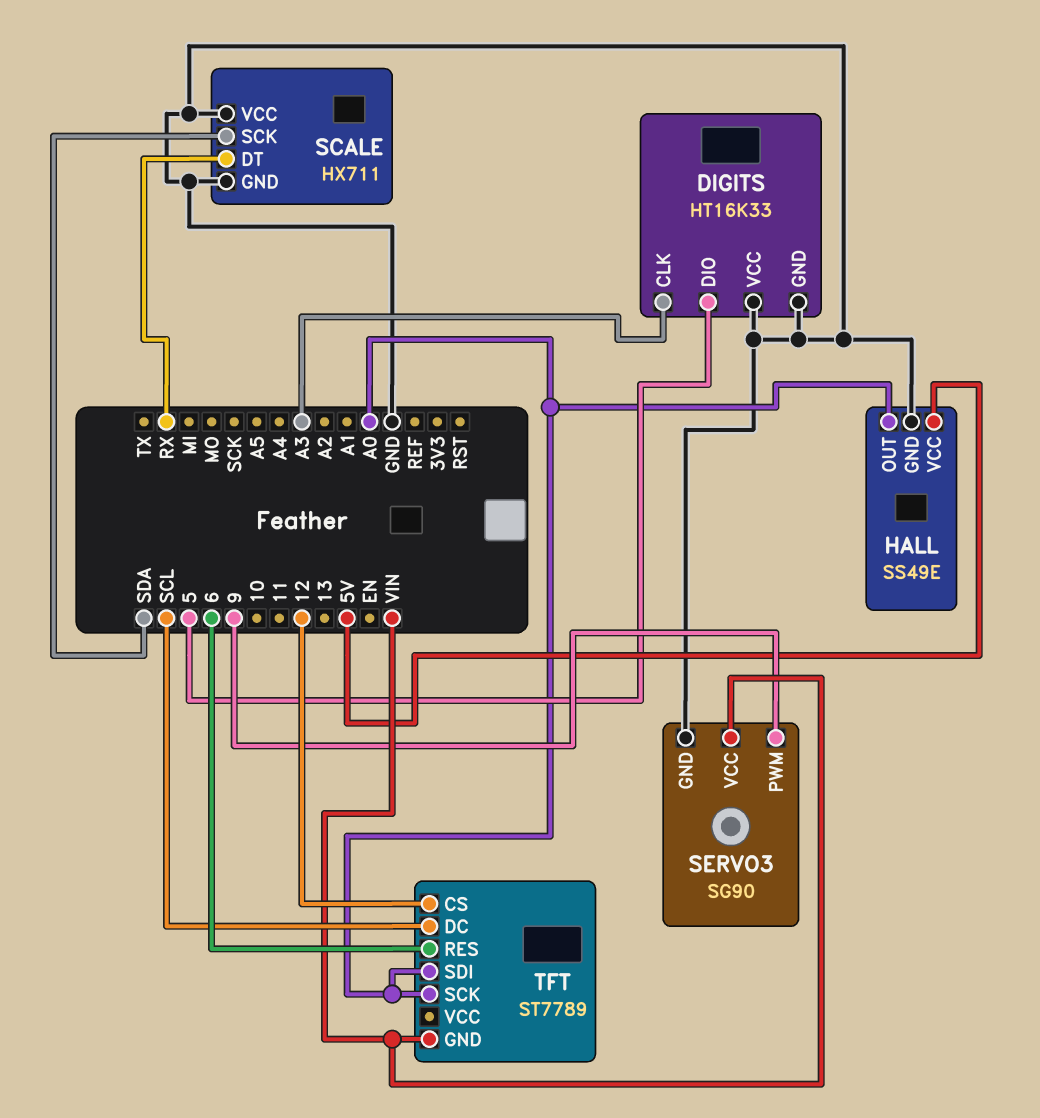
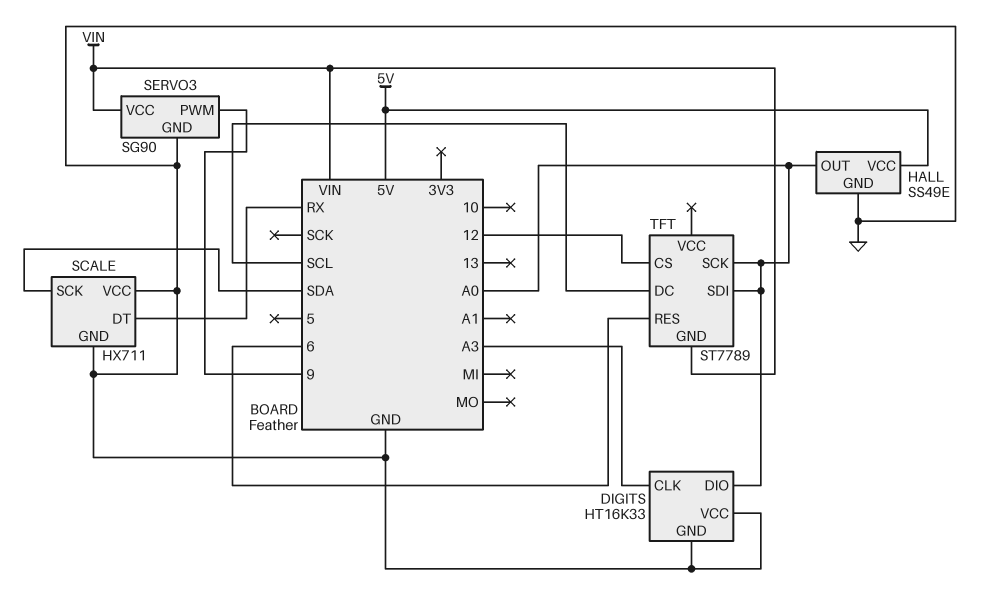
DIGITS pin DIO: 5 -> A0

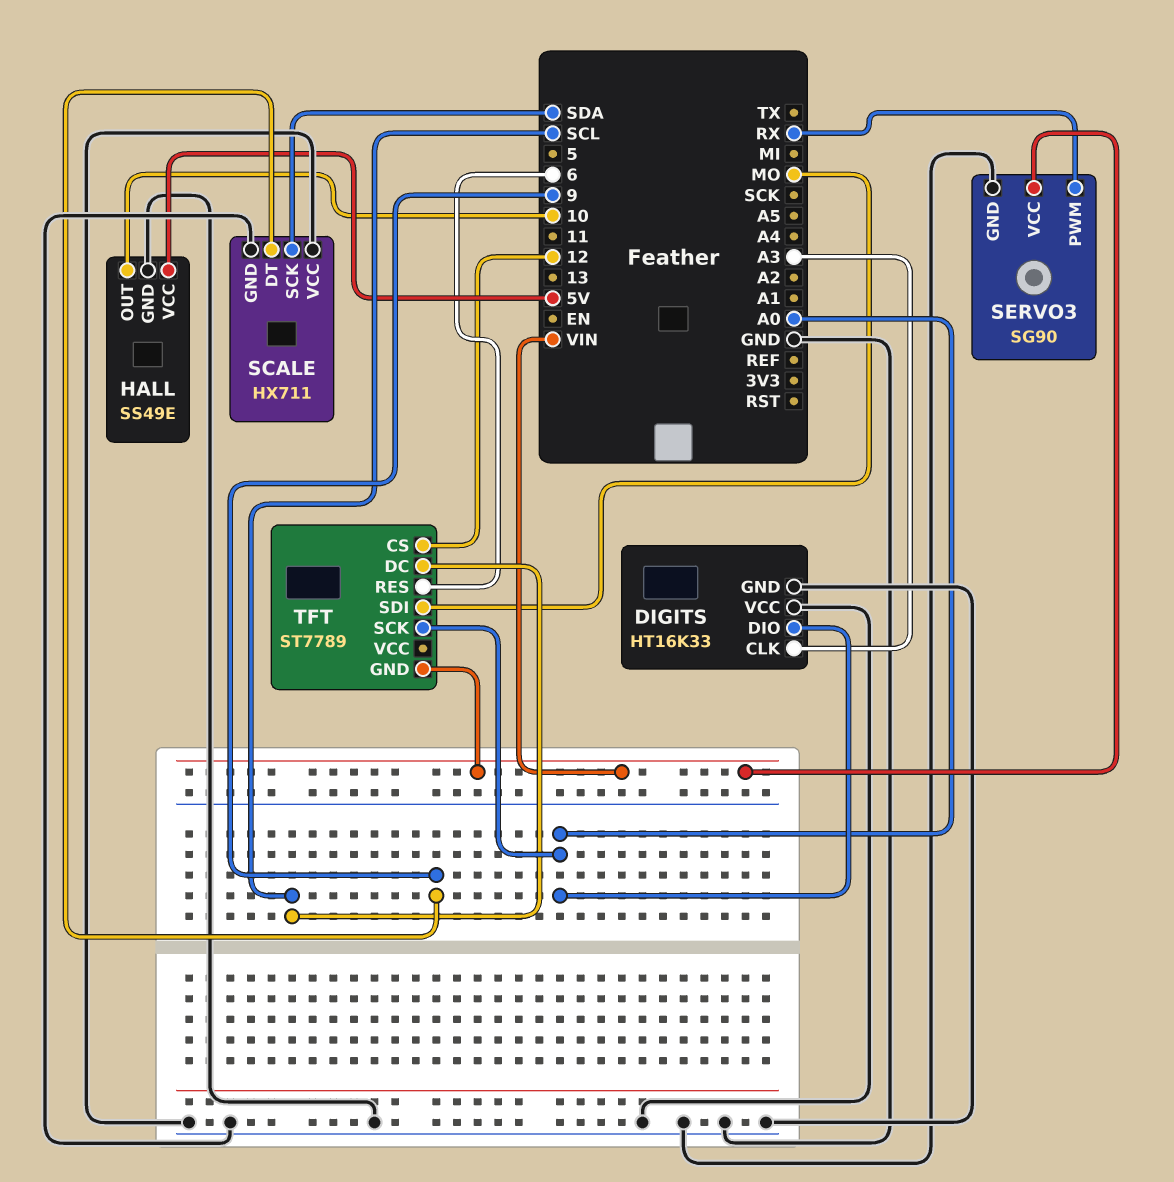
HALL pin OUT: A0 -> 10
SCALE pin DT: RX -> 9
SERVO3 pin PWM: 9 -> RX
TFT pin SDI: A0 -> MO

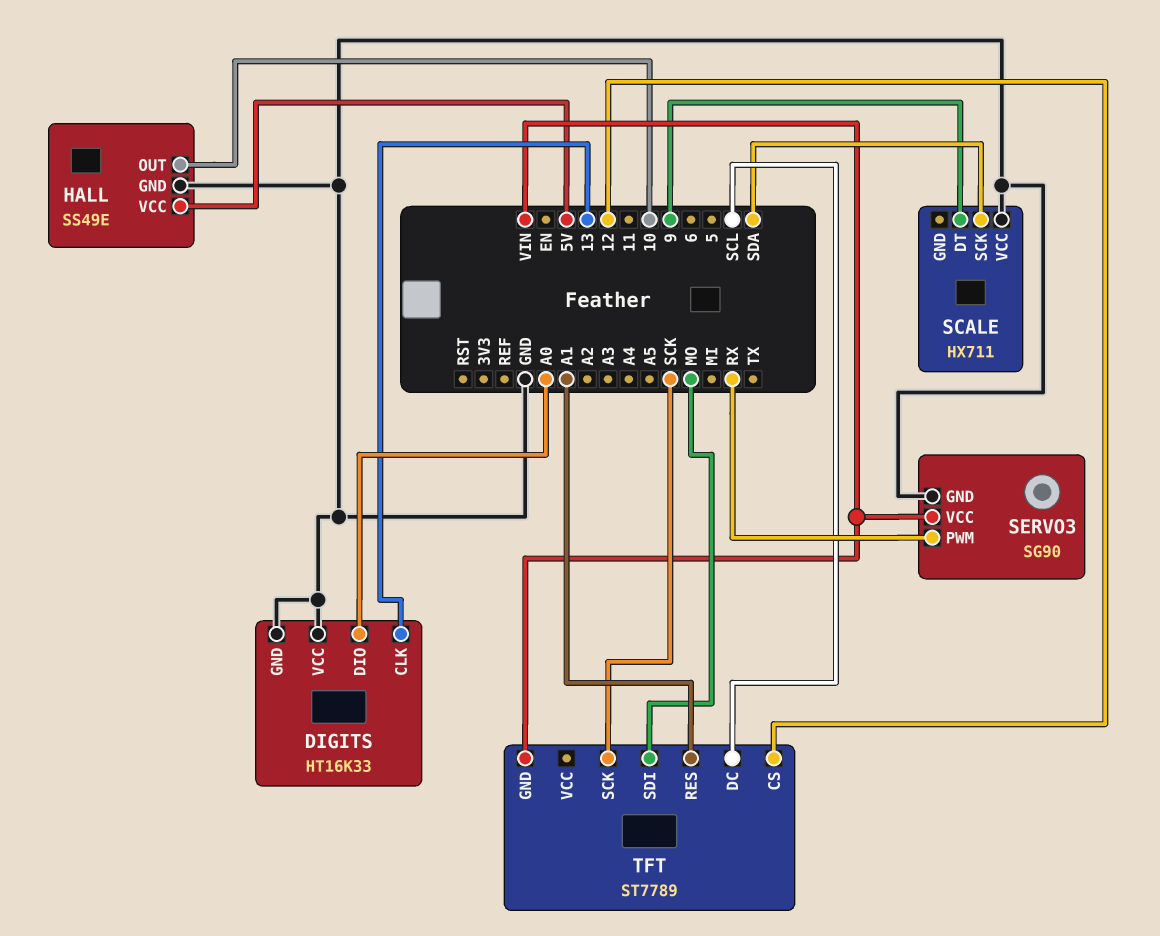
DIGITS pin CLK: A3 -> 13
SCALE pin GND: GND -> none
TFT pin RES: 6 -> A1
TFT pin SCK: A0 -> SCK

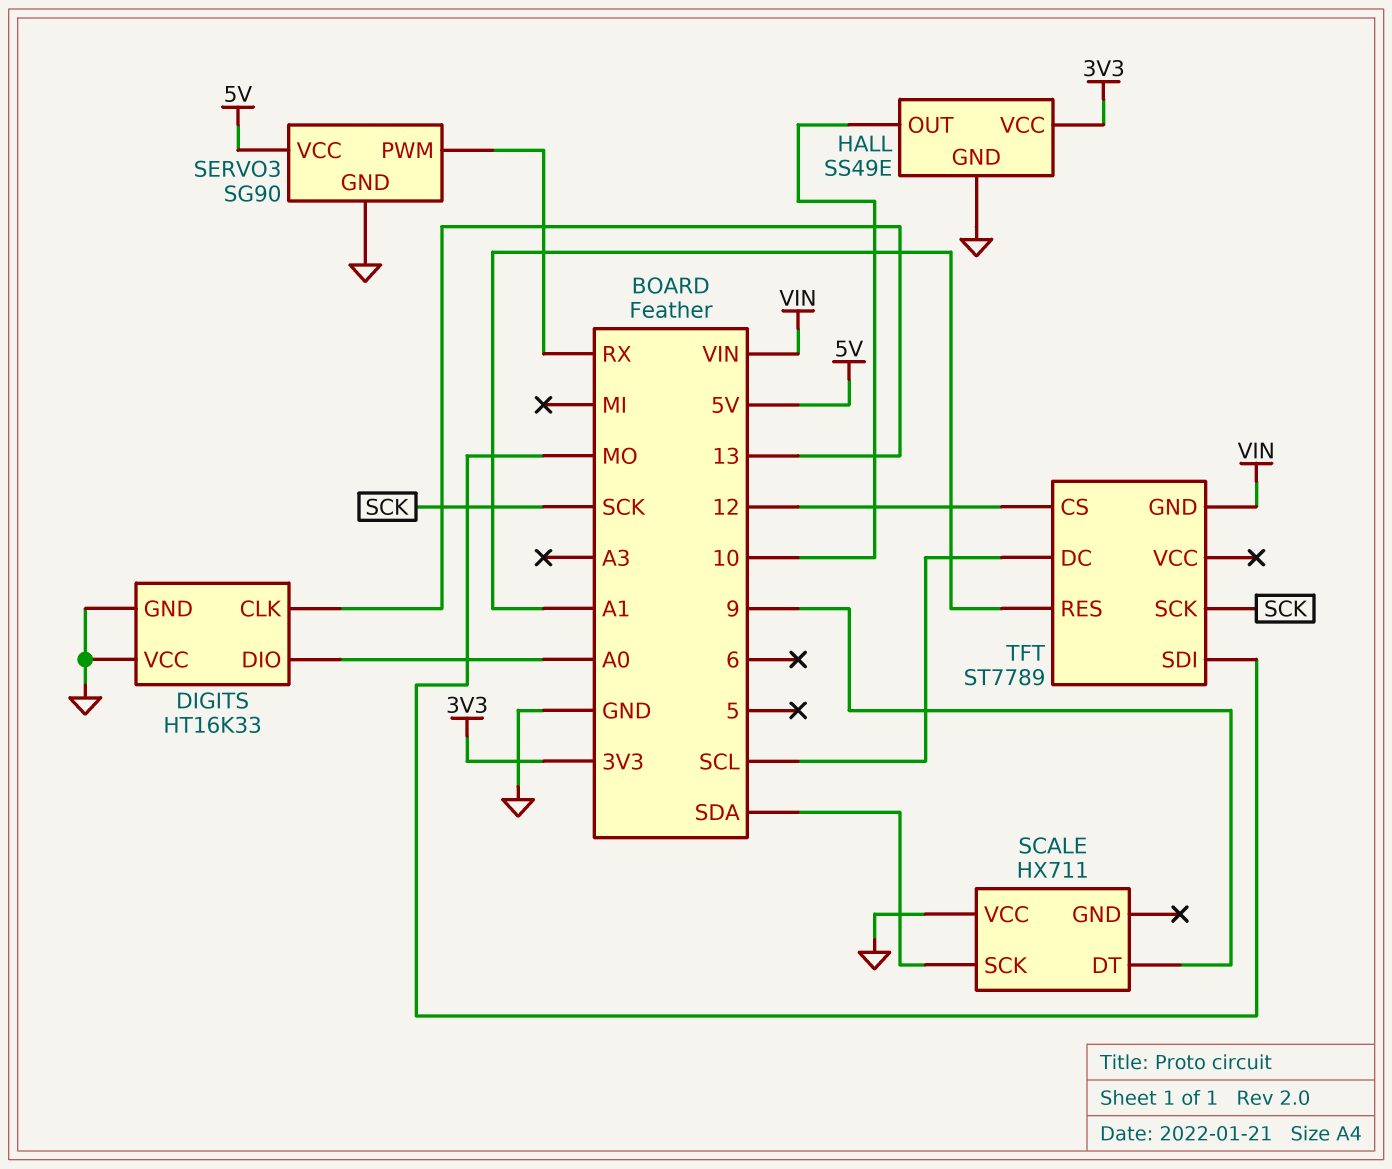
HALL pin VCC: 5V -> 3V3
SERVO3 pin VCC: VIN -> 5V

